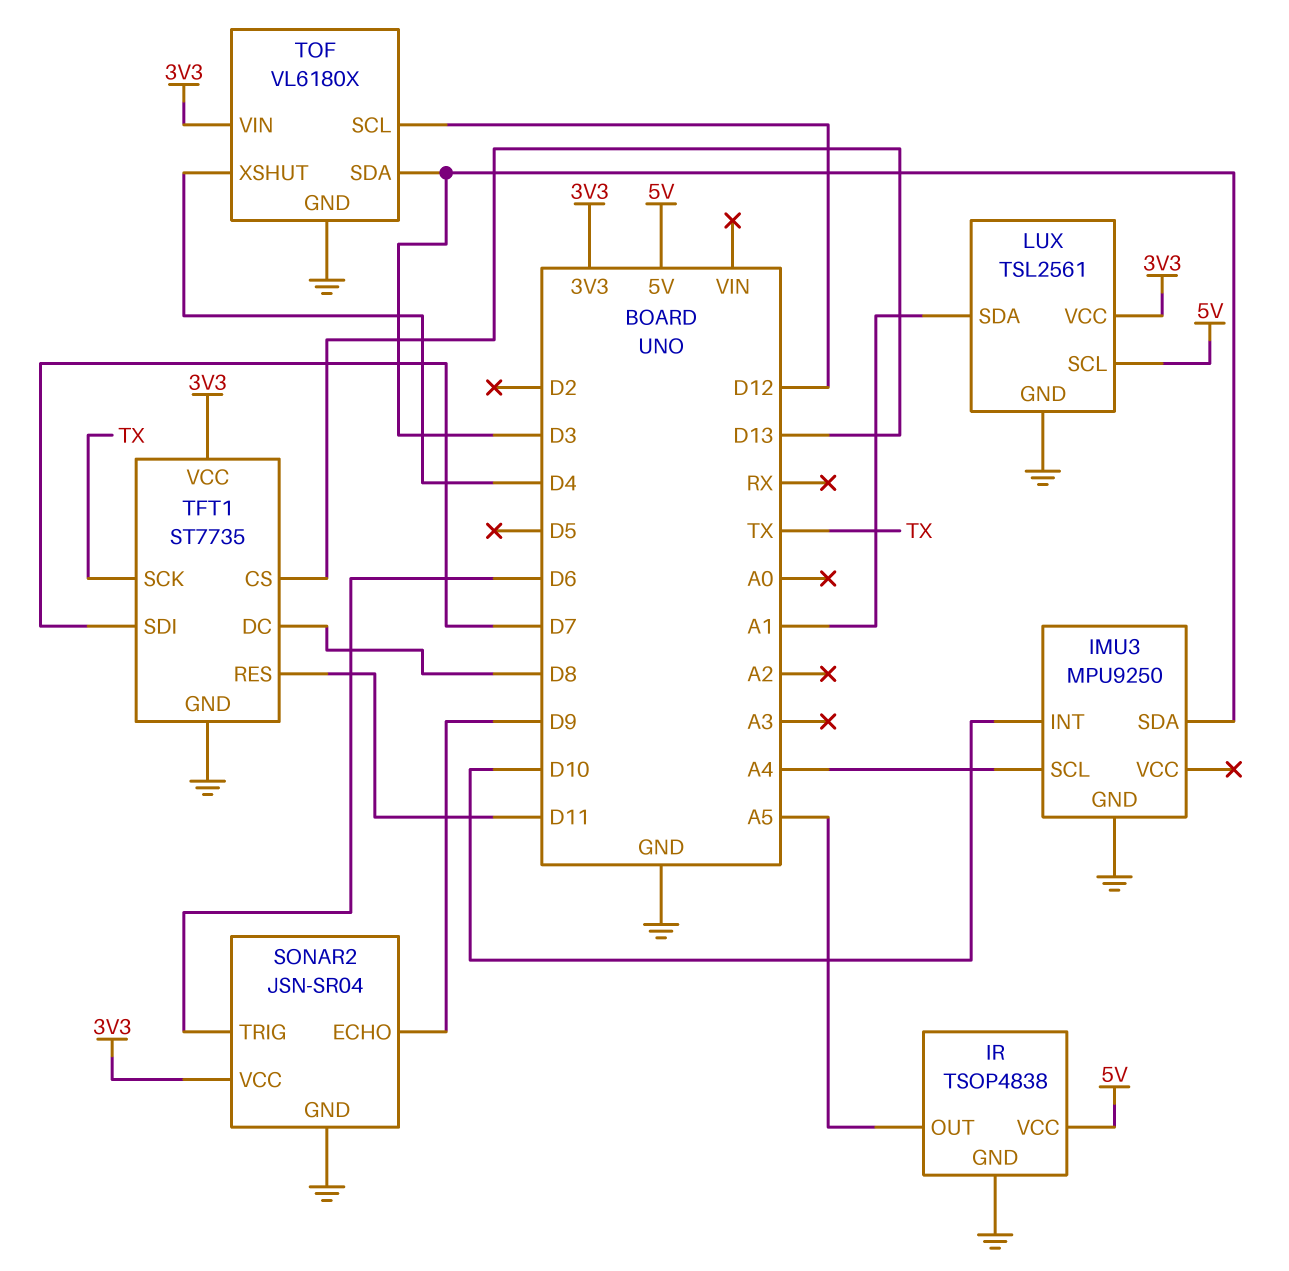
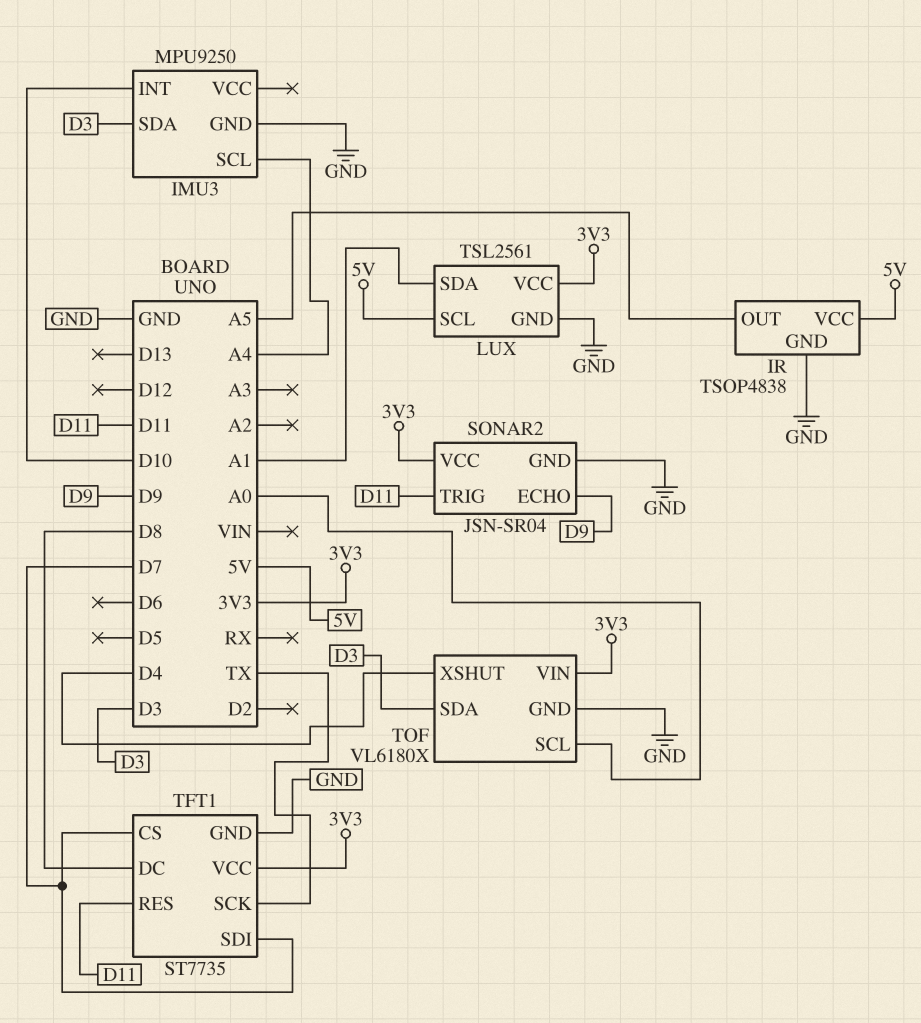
SONAR2 pin TRIG: D6 -> D11
TFT1 pin CS: D13 -> D7
TOF pin SCL: D12 -> A0

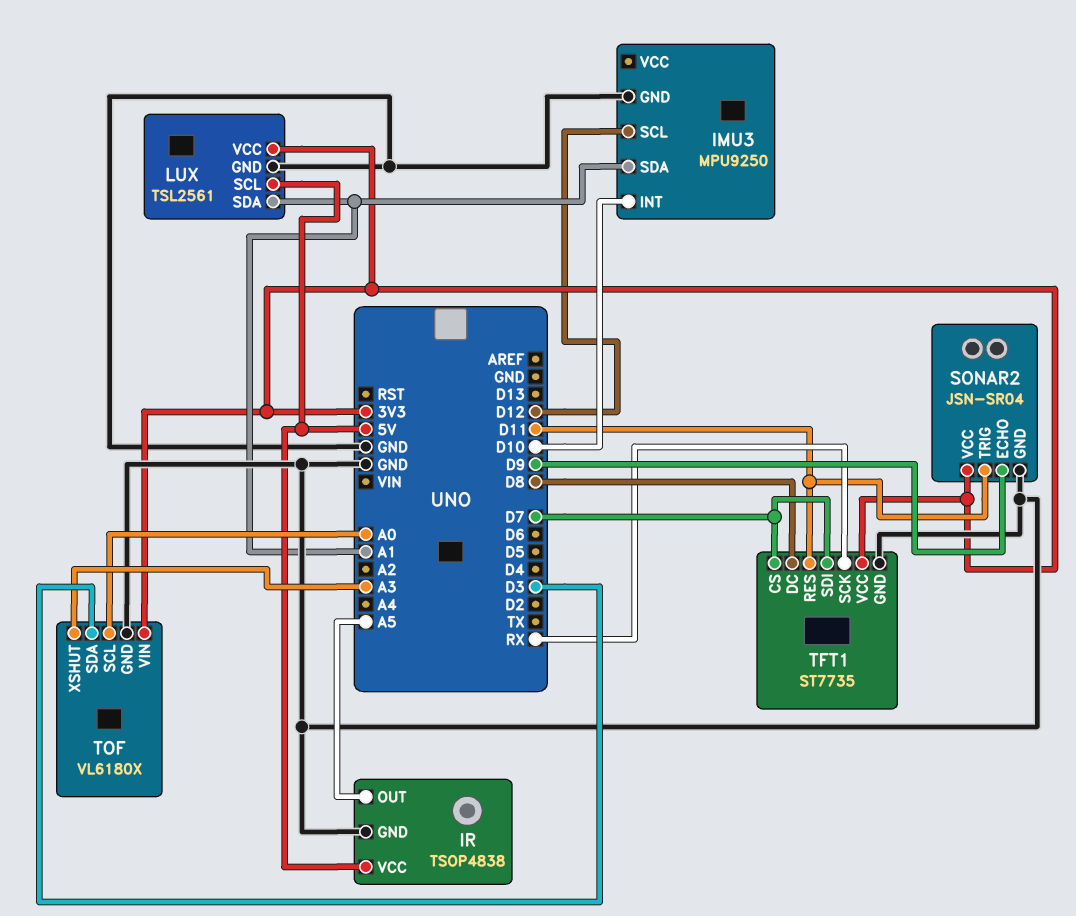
IMU3 pin SCL: A4 -> D12
IMU3 pin SDA: D3 -> A1
TFT1 pin SCK: TX -> RX
TOF pin XSHUT: D4 -> A3

